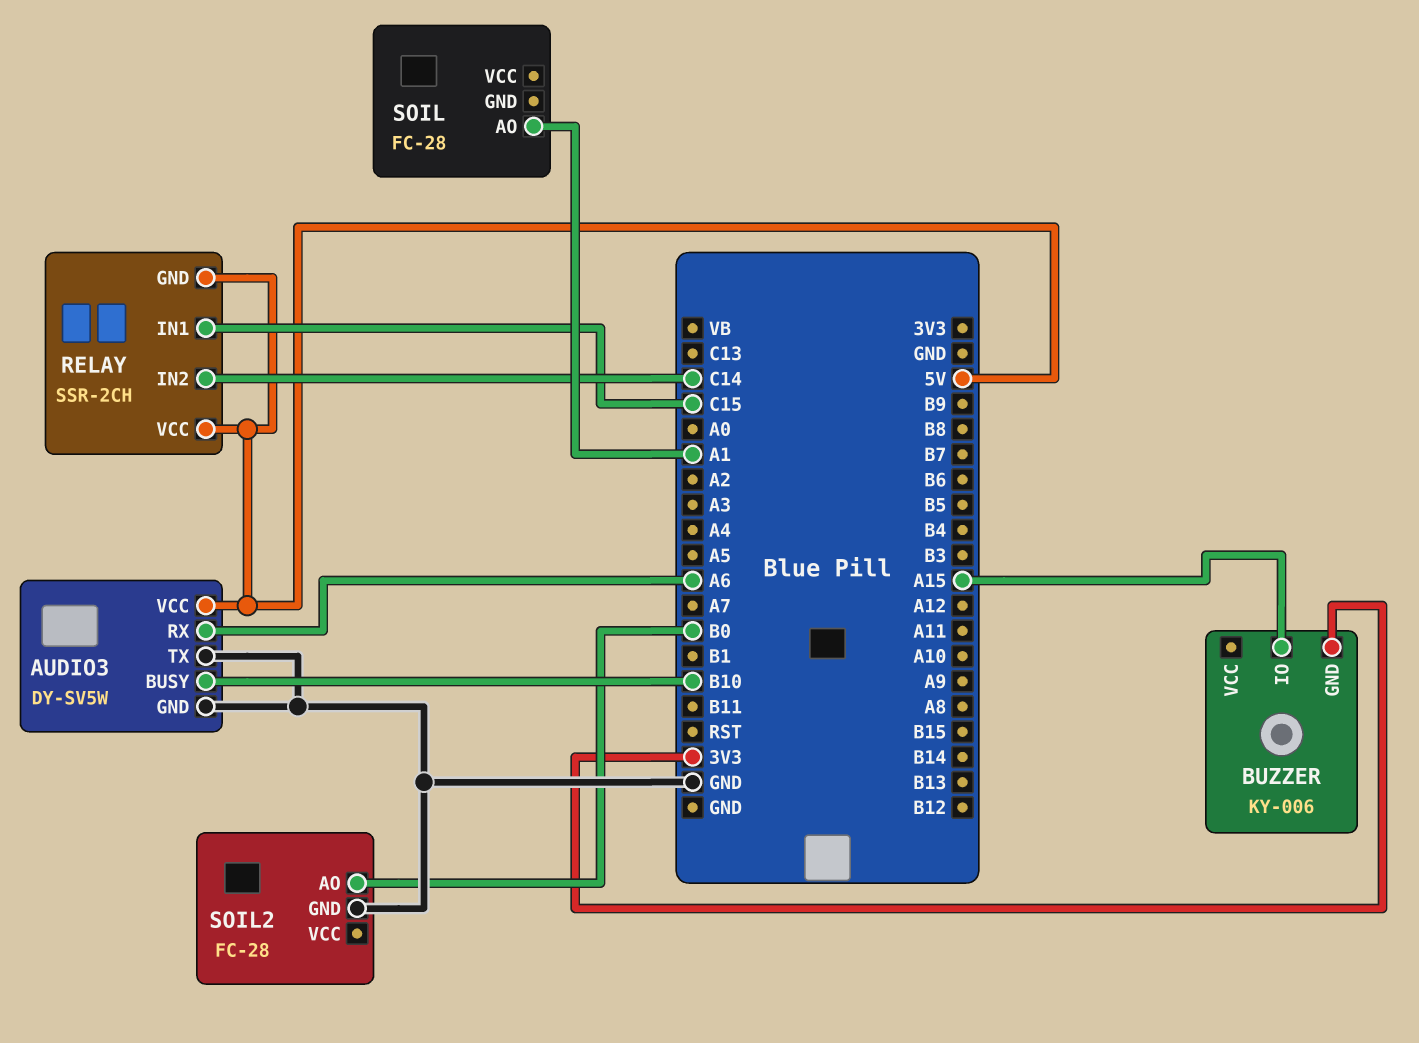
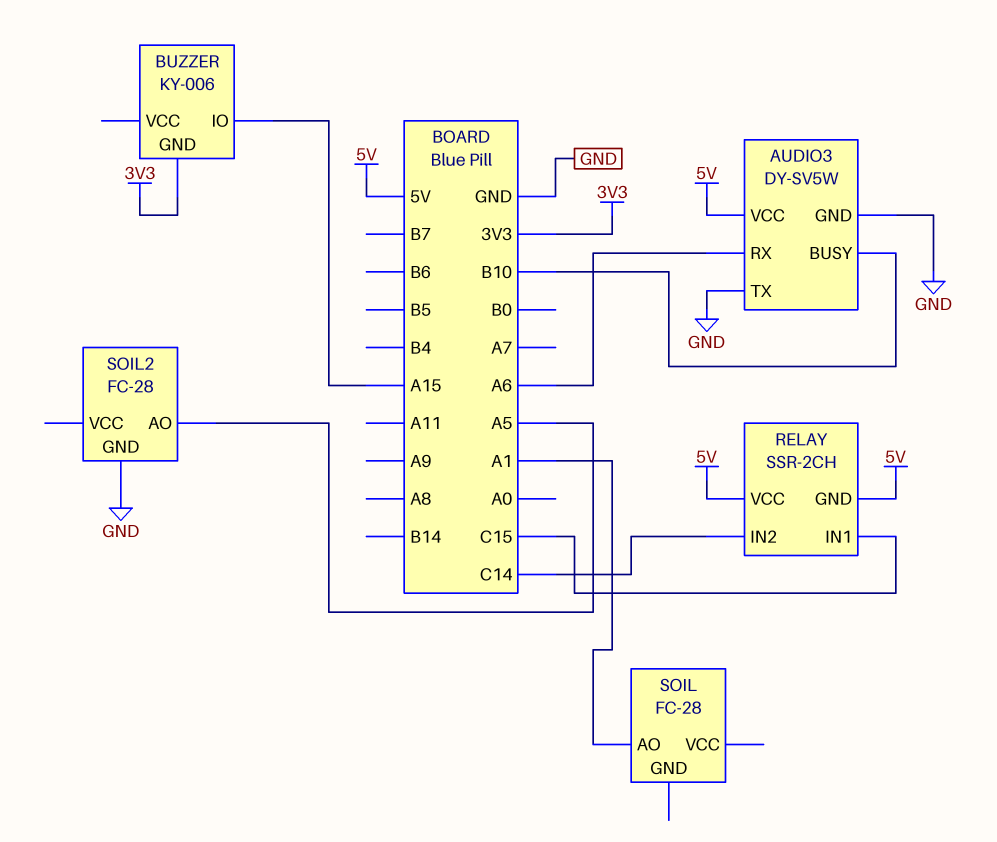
SOIL2 pin AO: B0 -> A5

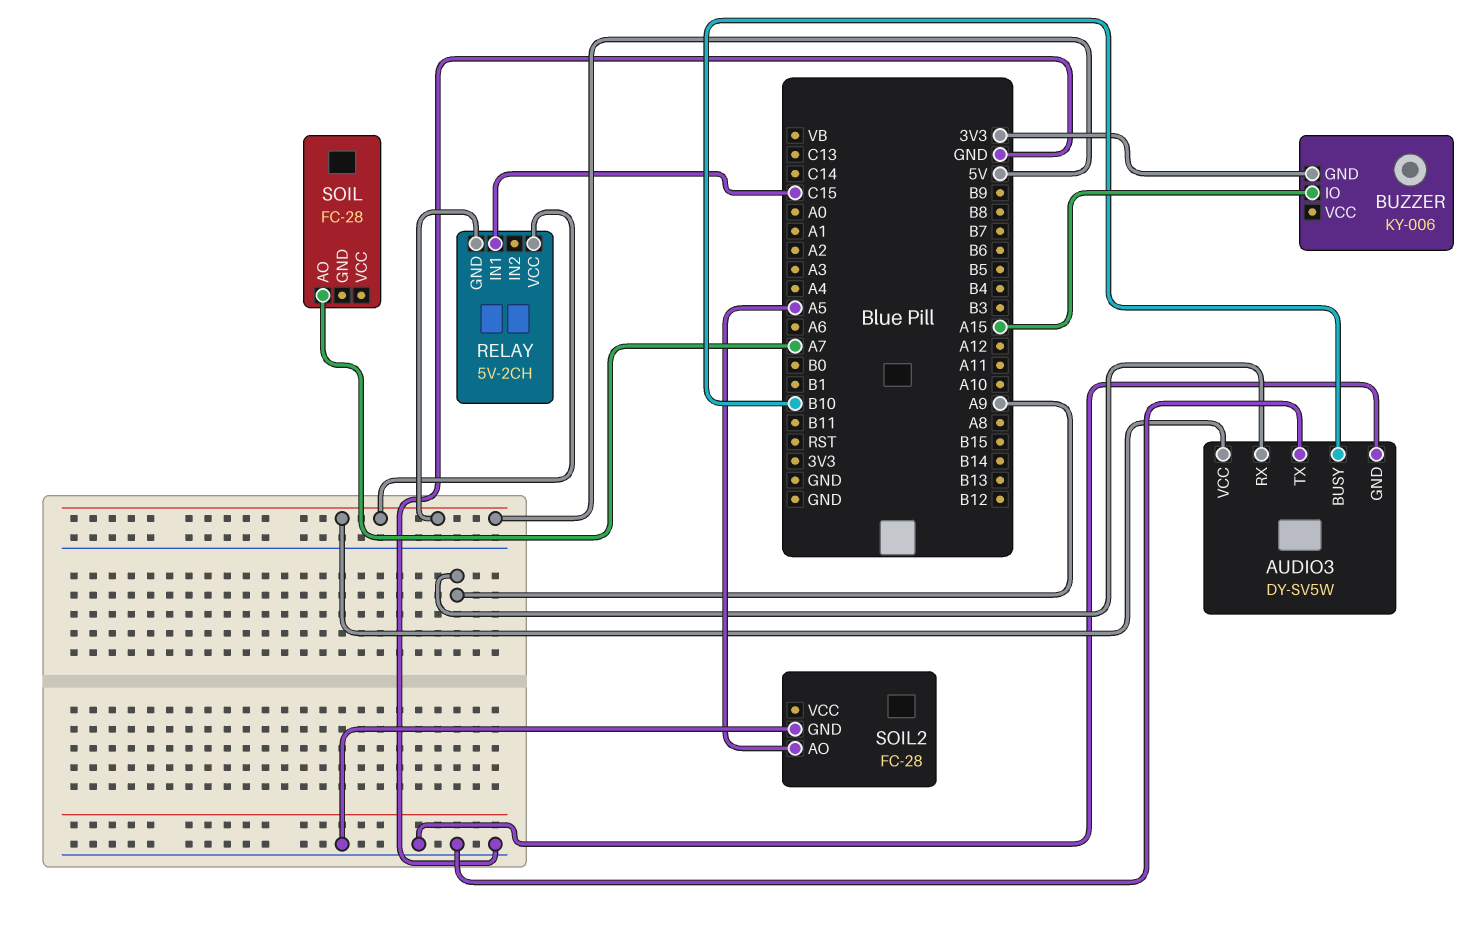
AUDIO3 pin RX: A6 -> A9
RELAY: SSR-2CH -> 5V-2CH
RELAY pin IN2: C14 -> none
SOIL pin AO: A1 -> A7

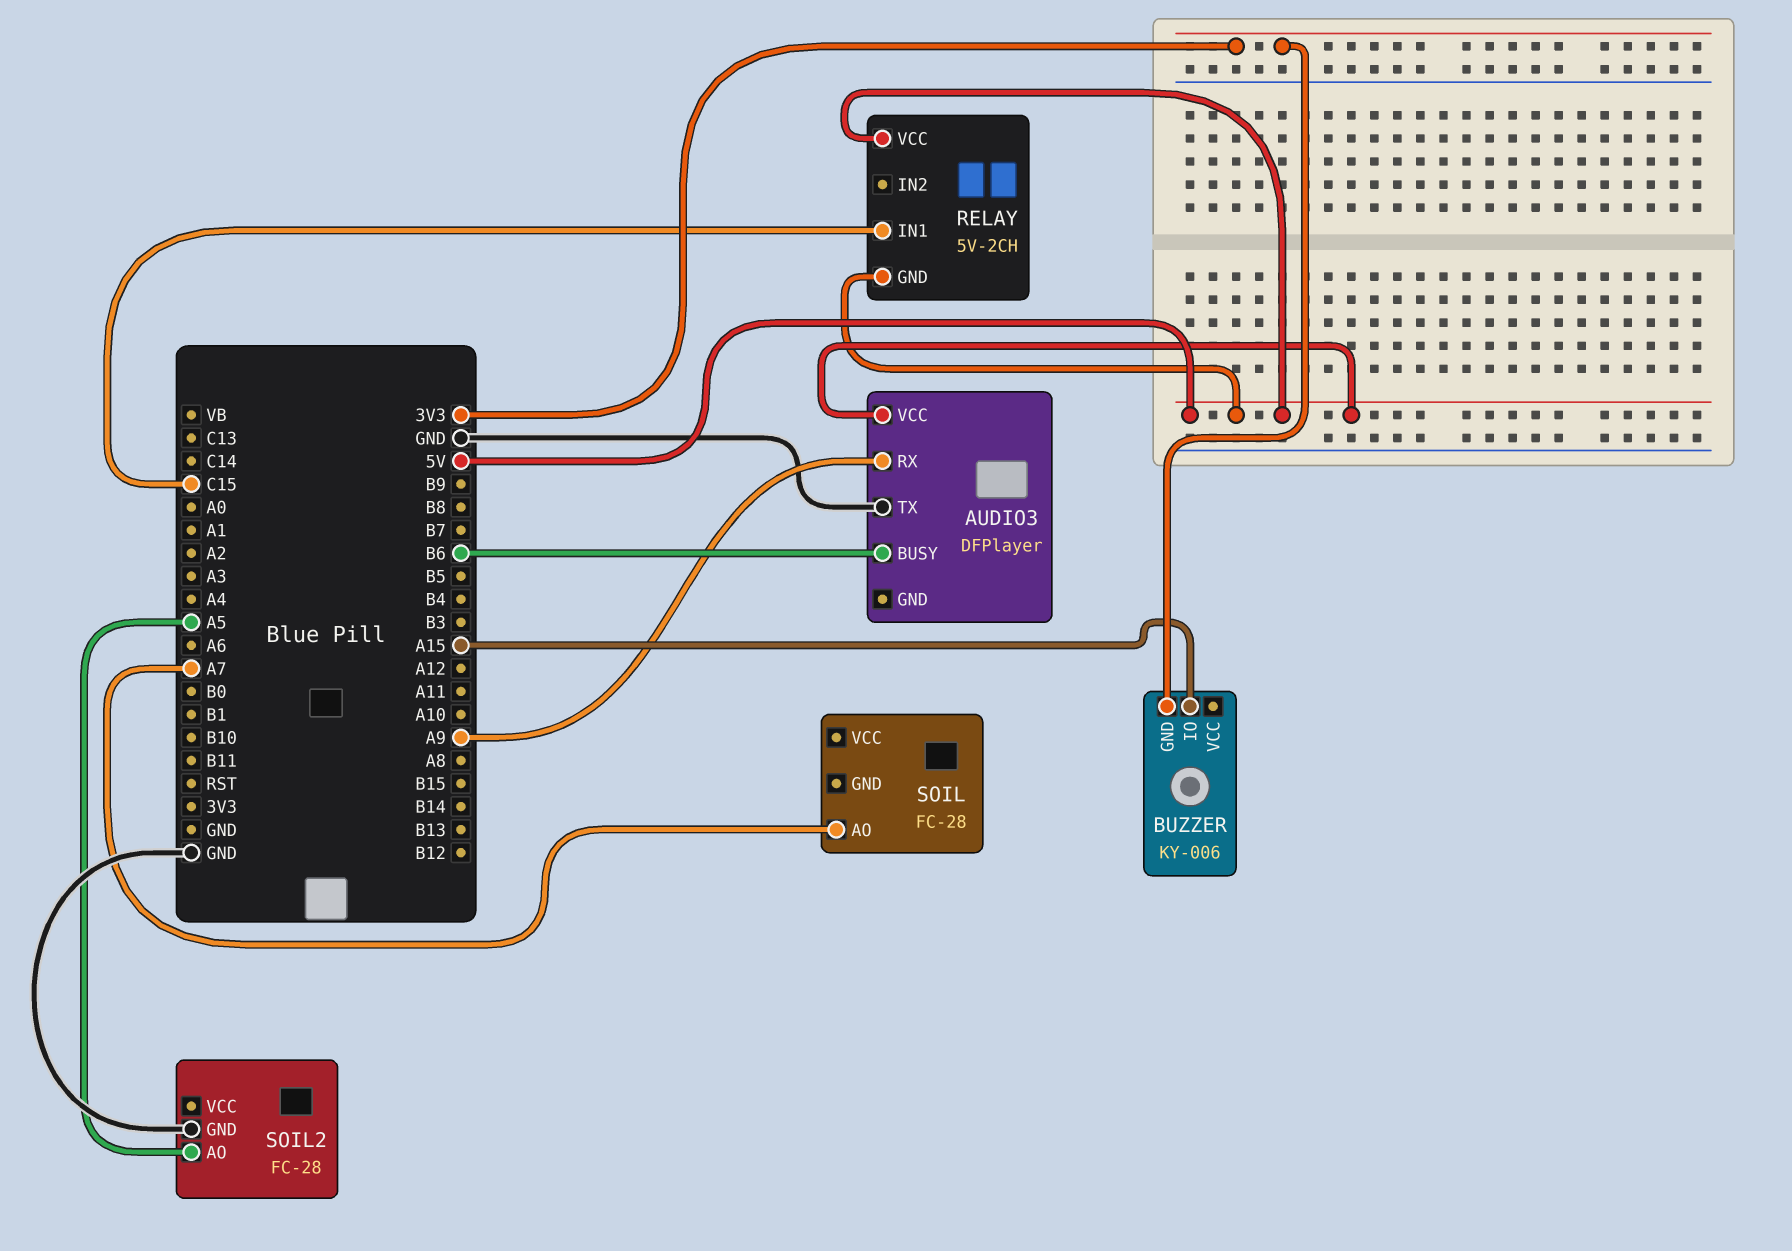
AUDIO3: DY-SV5W -> DFPlayer
AUDIO3 pin BUSY: B10 -> B6
AUDIO3 pin GND: GND -> none

